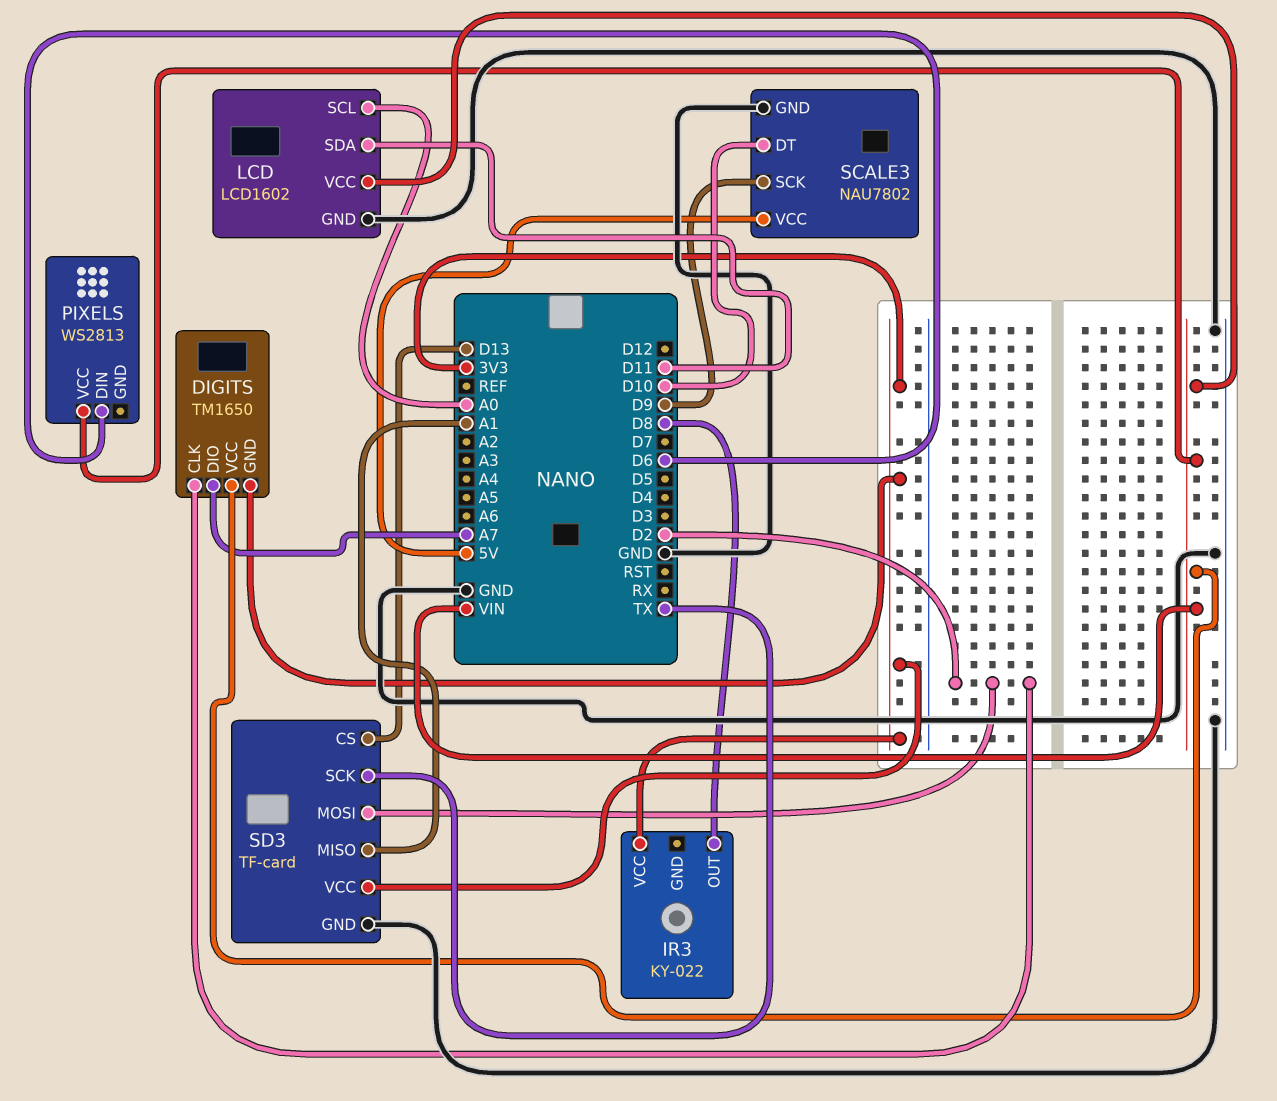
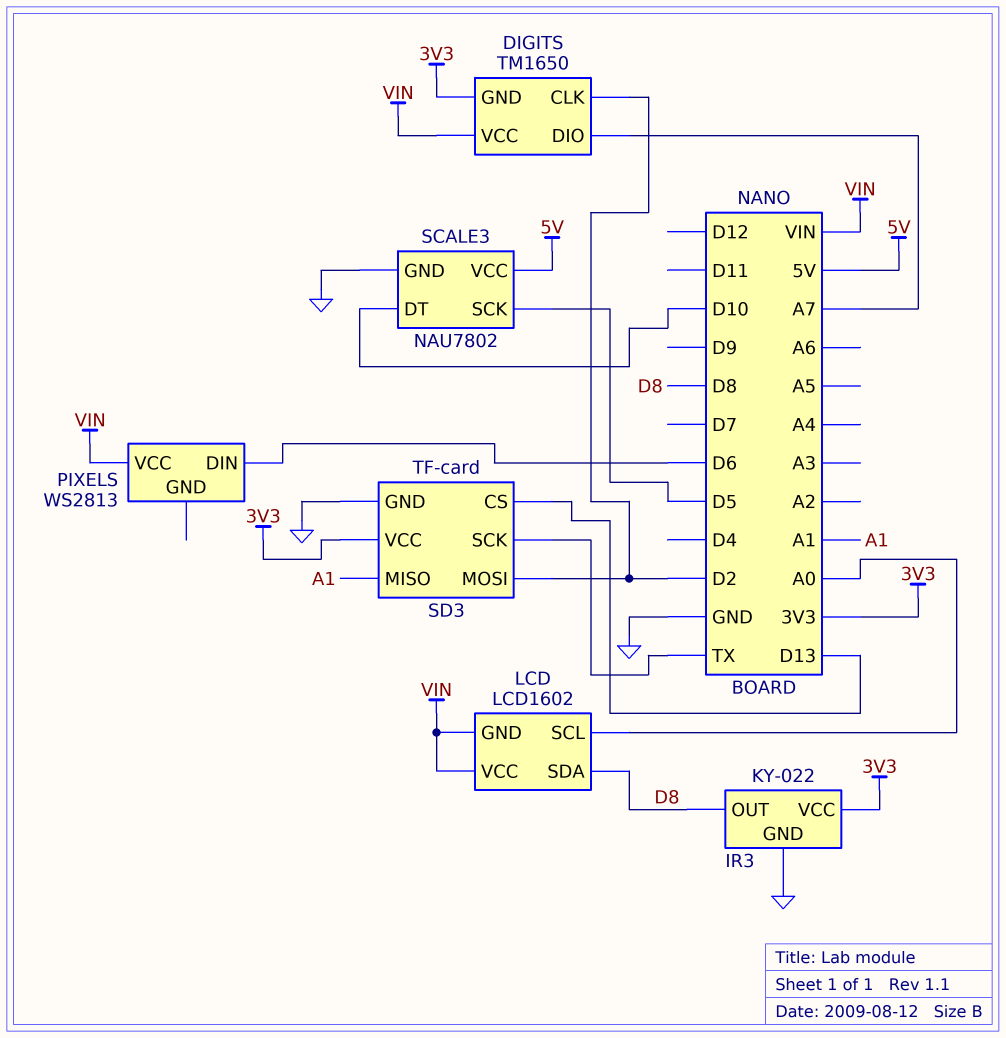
IR3 pin GND: none -> GND
LCD pin GND: GND -> VIN
LCD pin SDA: D11 -> D8
SCALE3 pin SCK: D9 -> D5

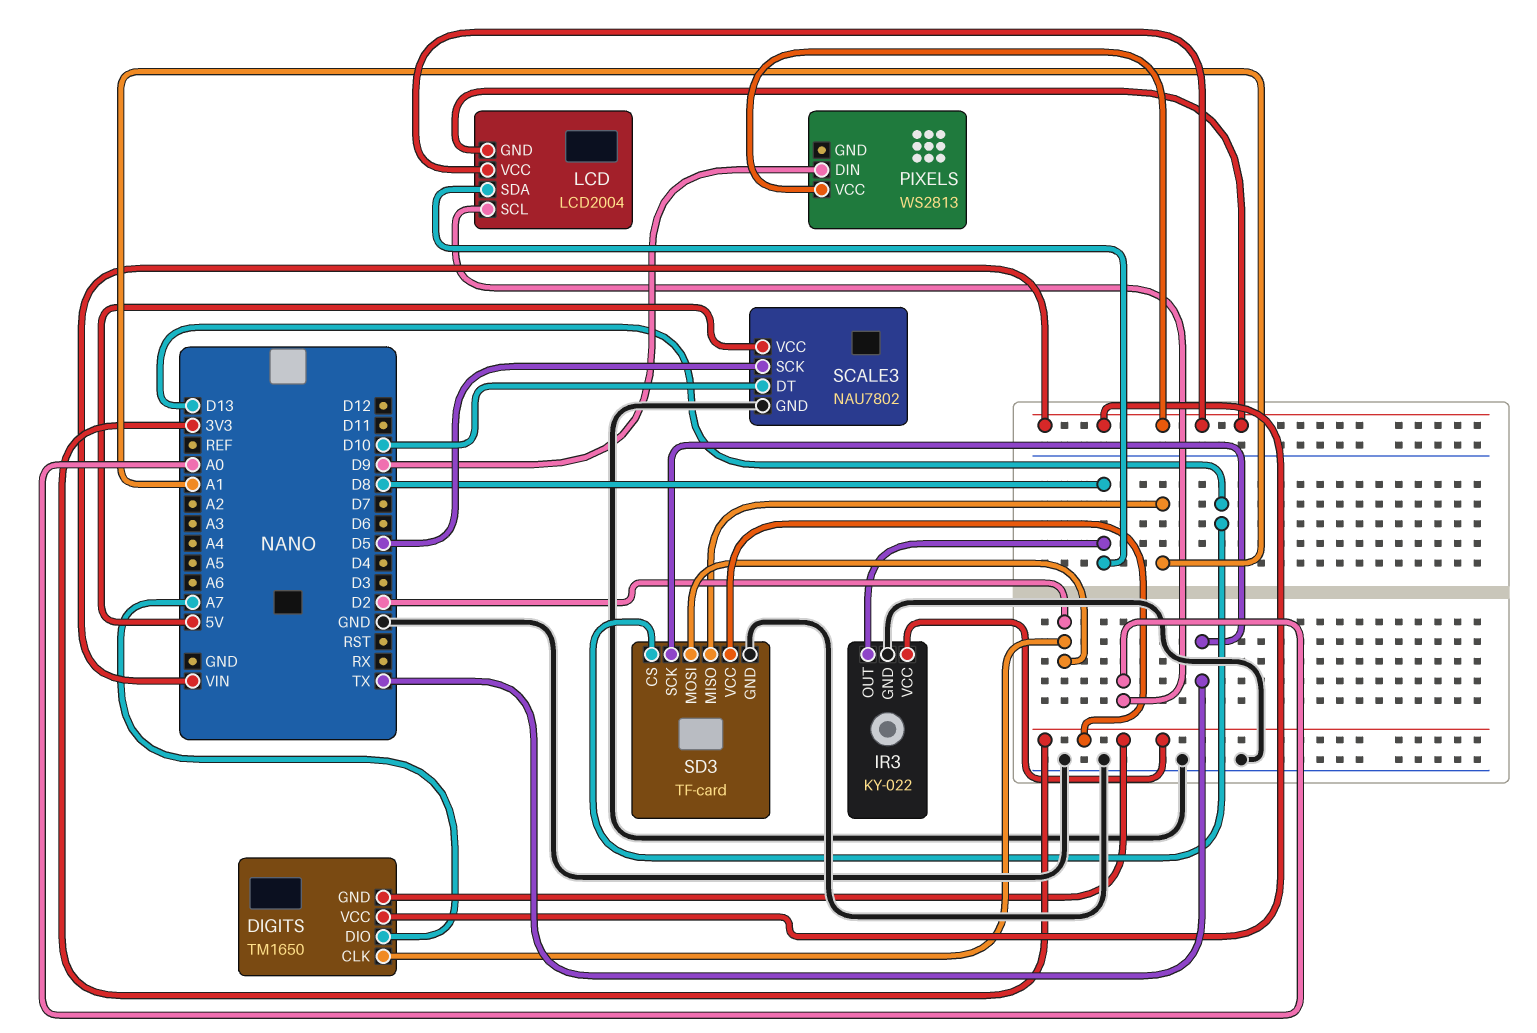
LCD: LCD1602 -> LCD2004
PIXELS pin DIN: D6 -> D9

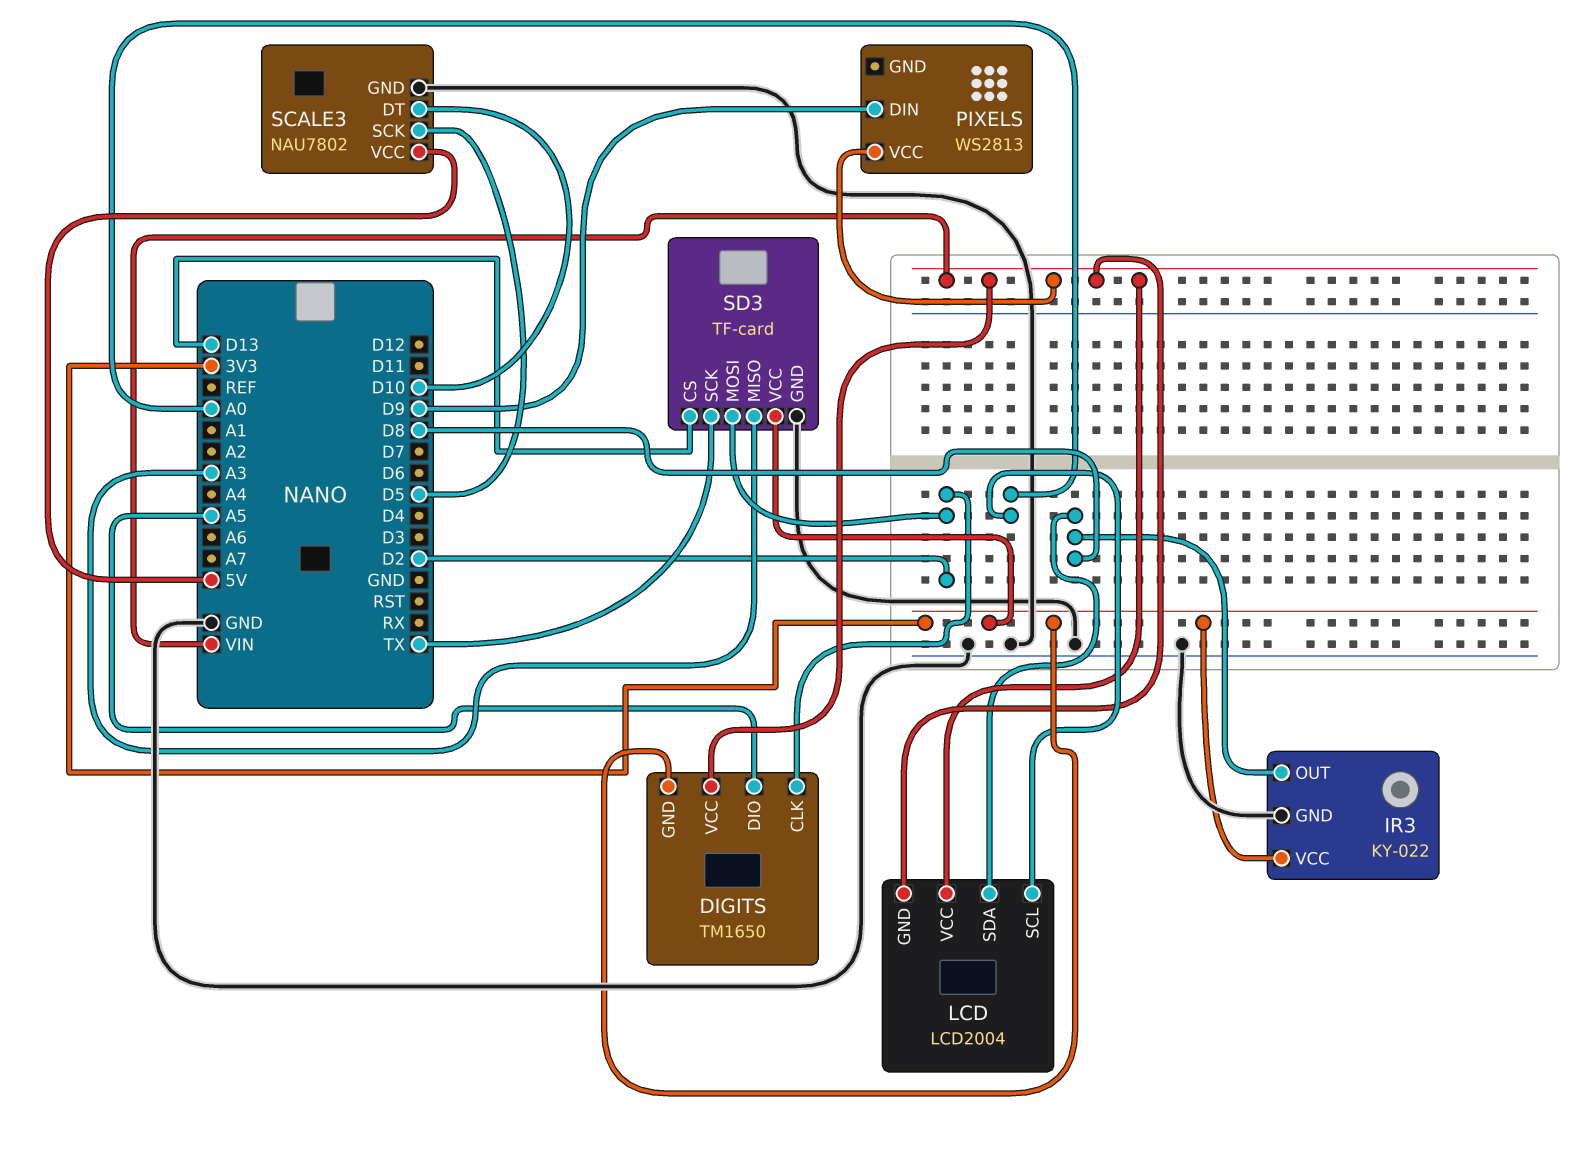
DIGITS pin DIO: A7 -> A5
SD3 pin MISO: A1 -> A3

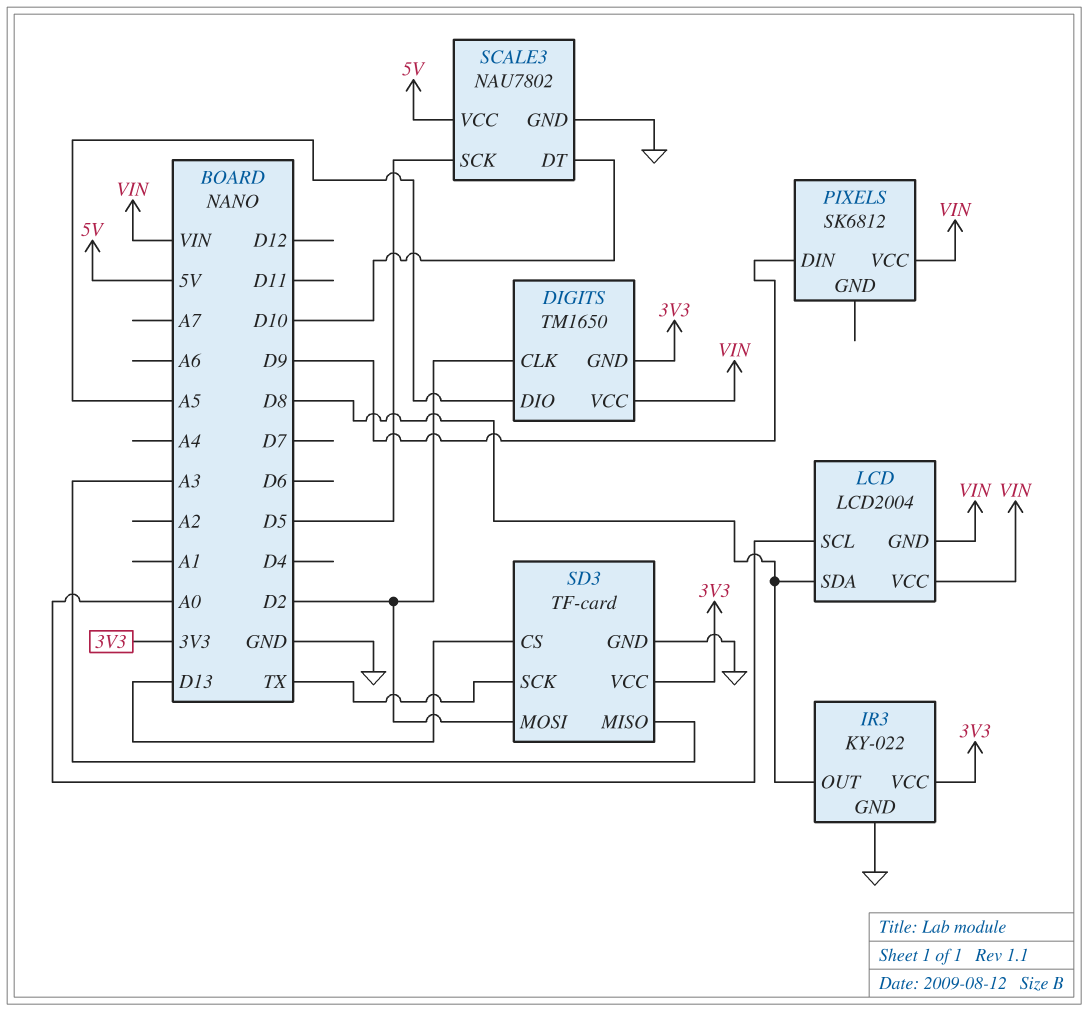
PIXELS: WS2813 -> SK6812

